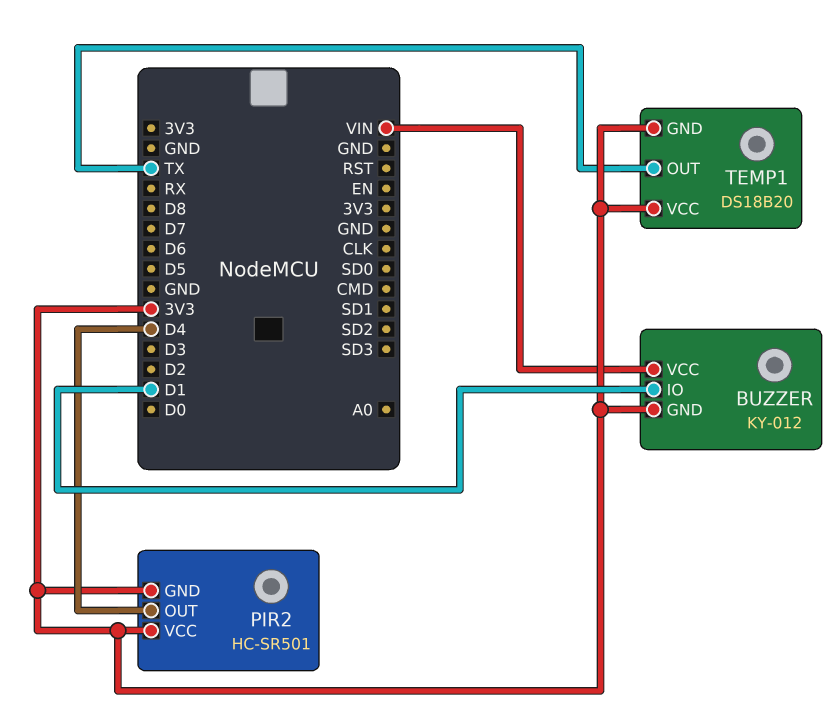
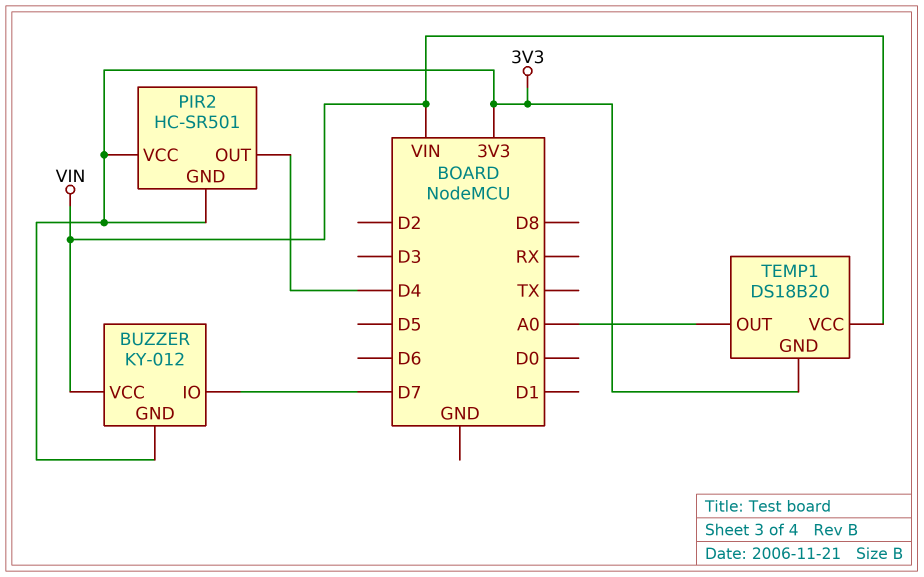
BUZZER pin IO: D1 -> D7
TEMP1 pin OUT: TX -> A0
TEMP1 pin VCC: 3V3 -> VIN

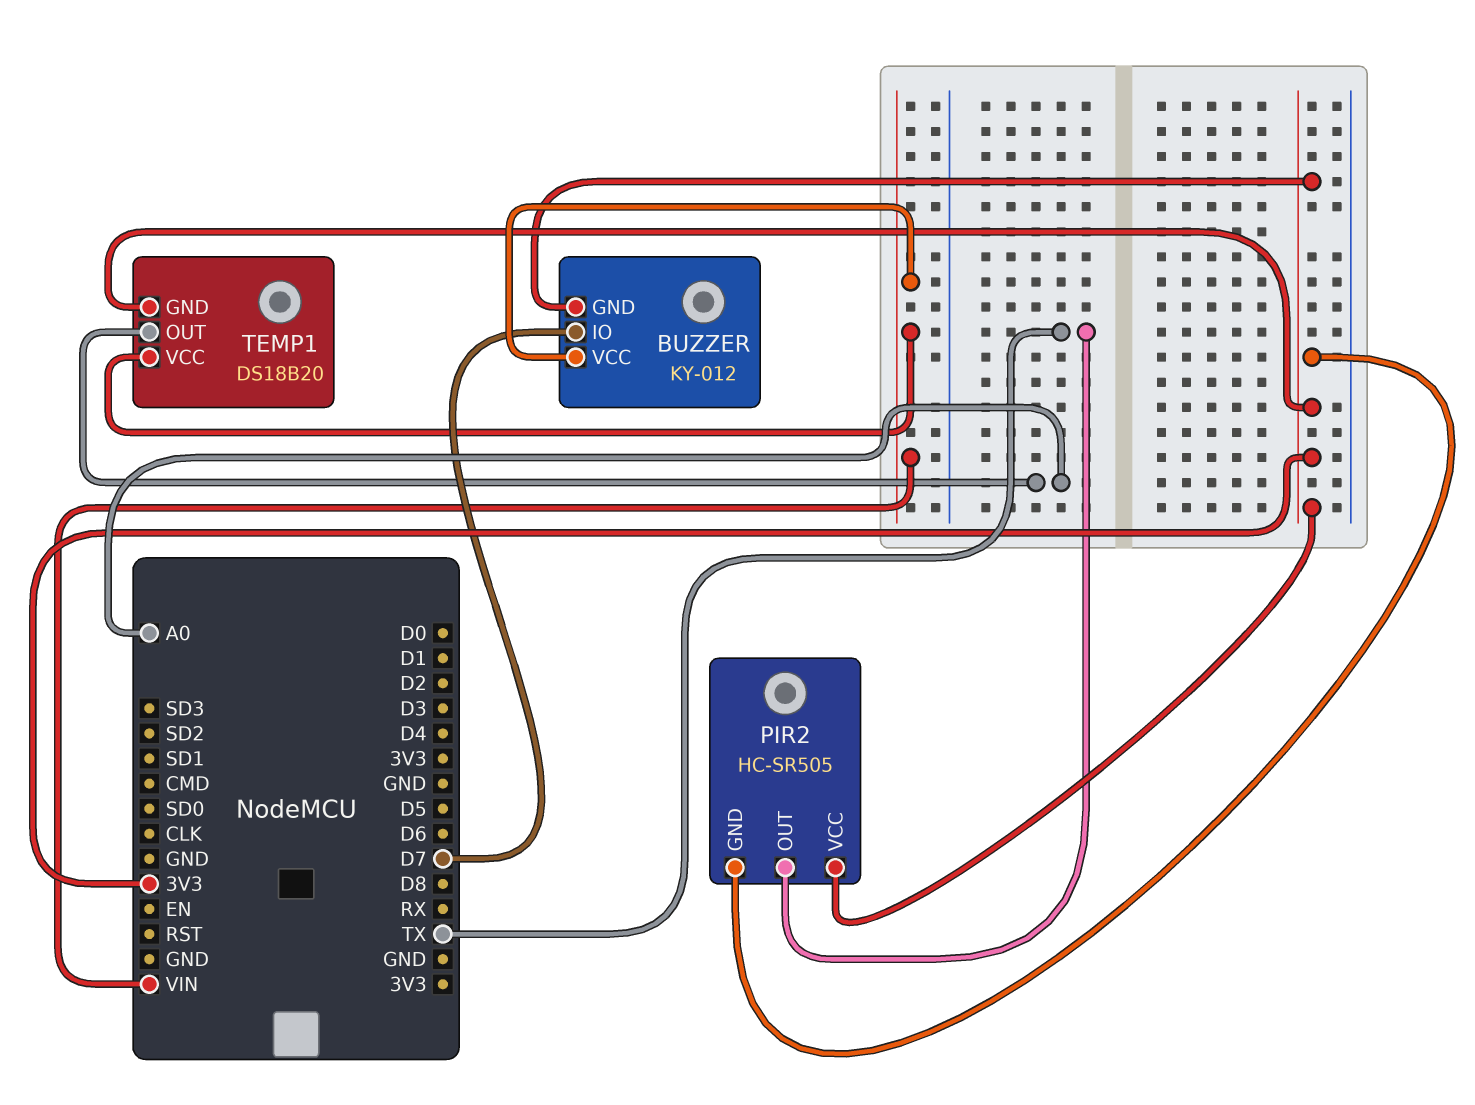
PIR2: HC-SR501 -> HC-SR505
PIR2 pin OUT: D4 -> TX

